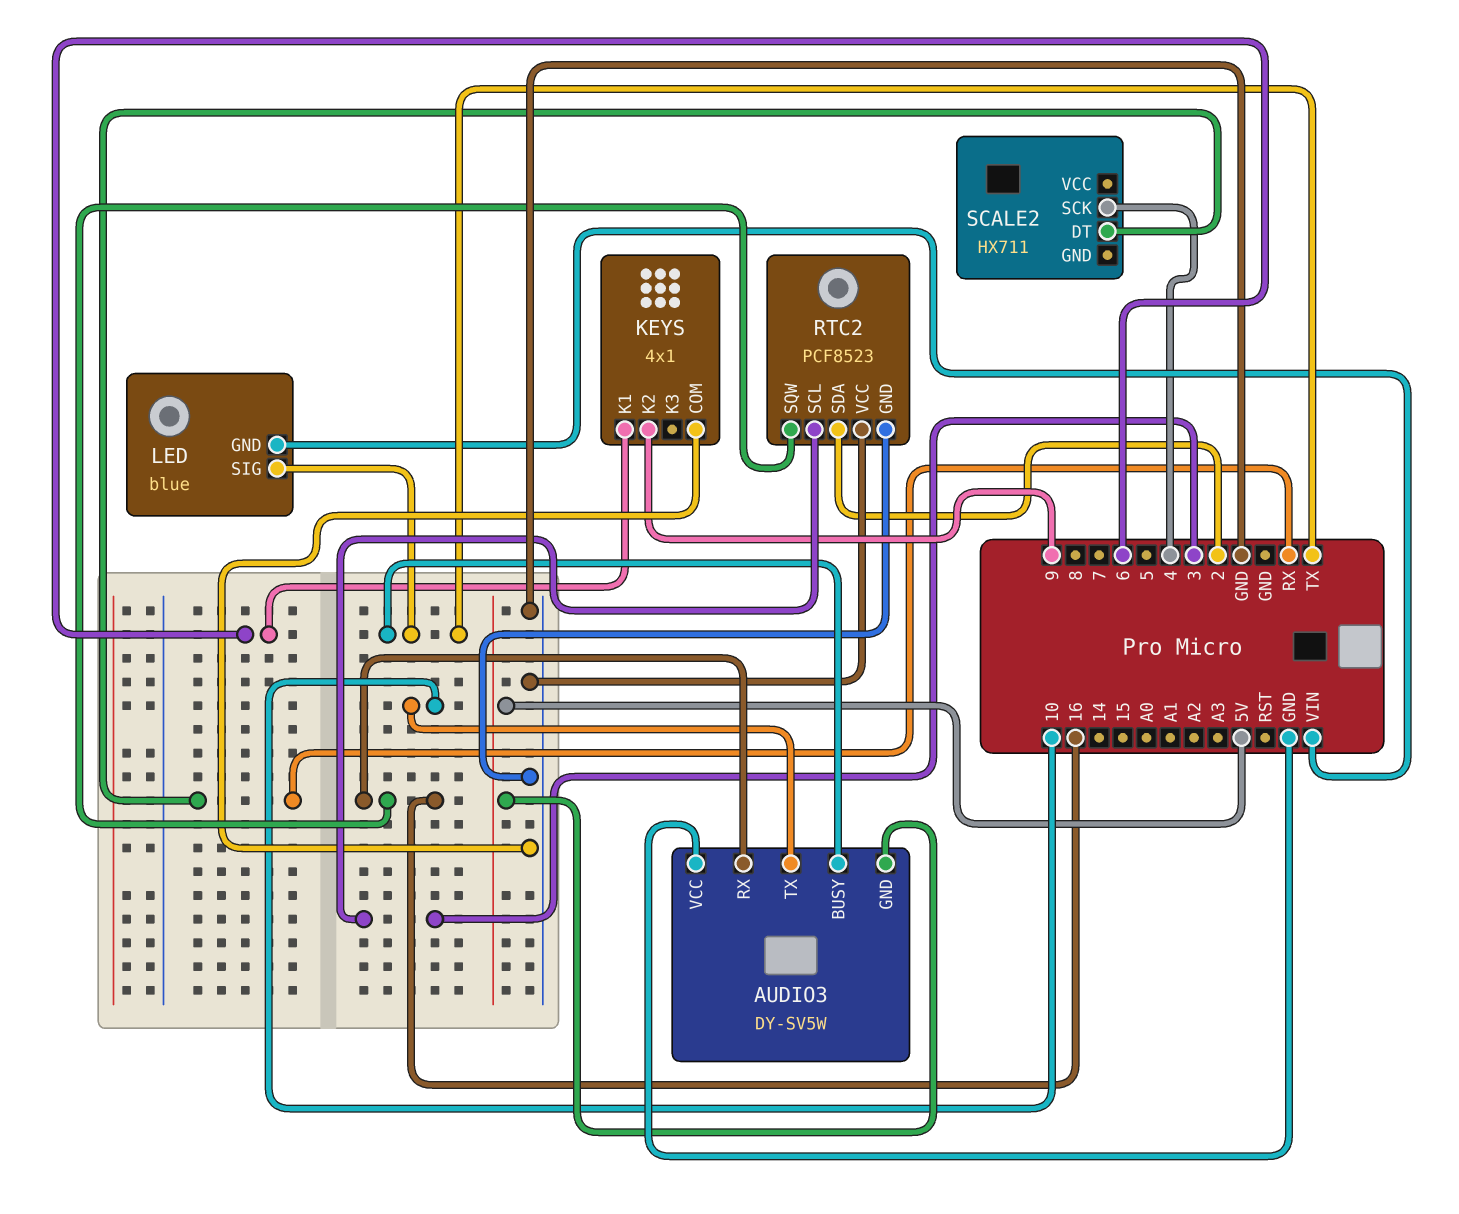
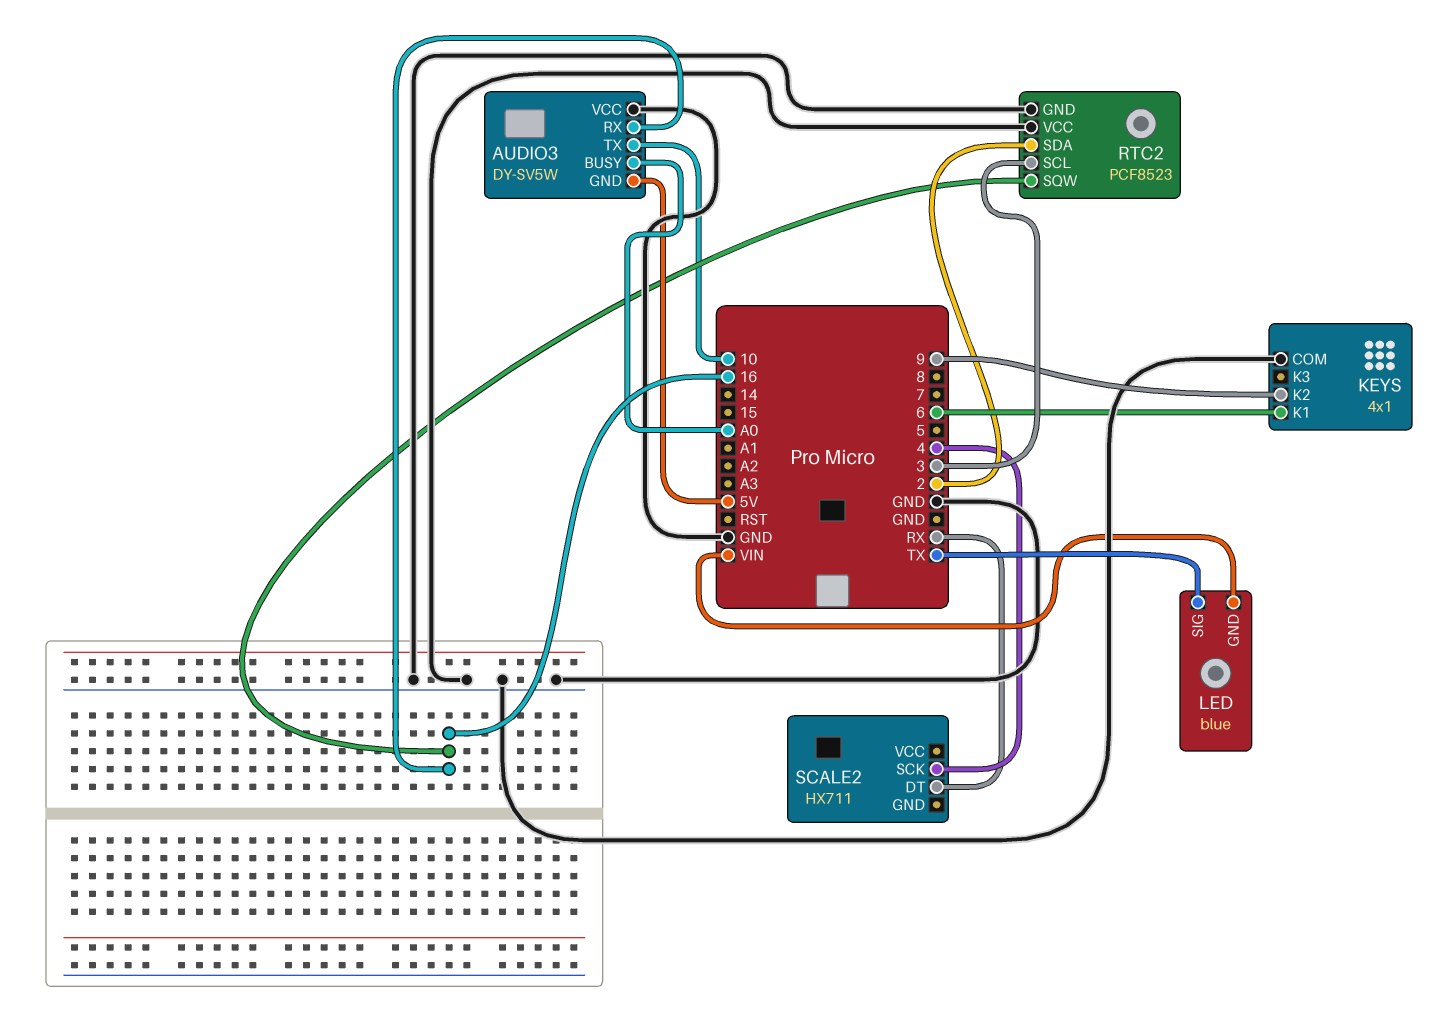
AUDIO3 pin BUSY: TX -> A0

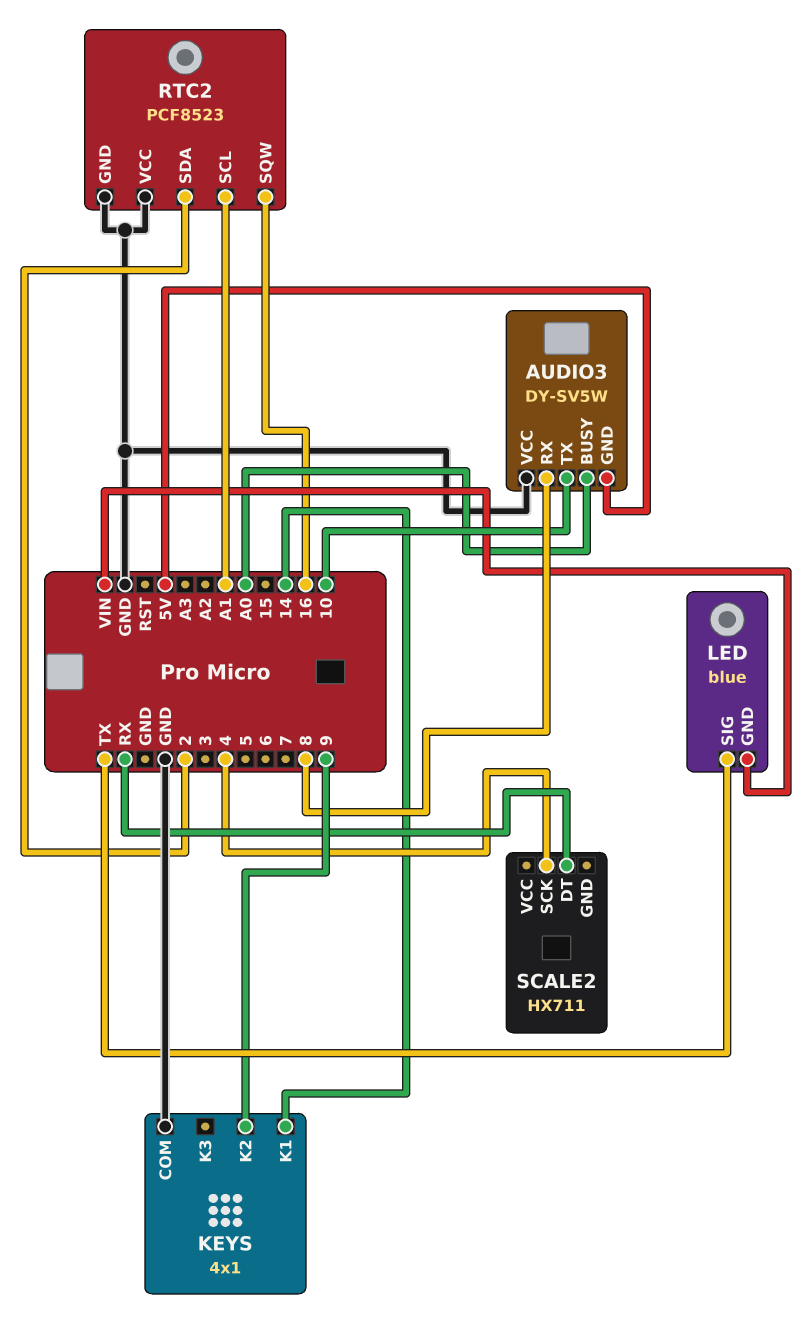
AUDIO3 pin RX: 16 -> 8
KEYS pin K1: 6 -> 14
RTC2 pin SCL: 3 -> A1

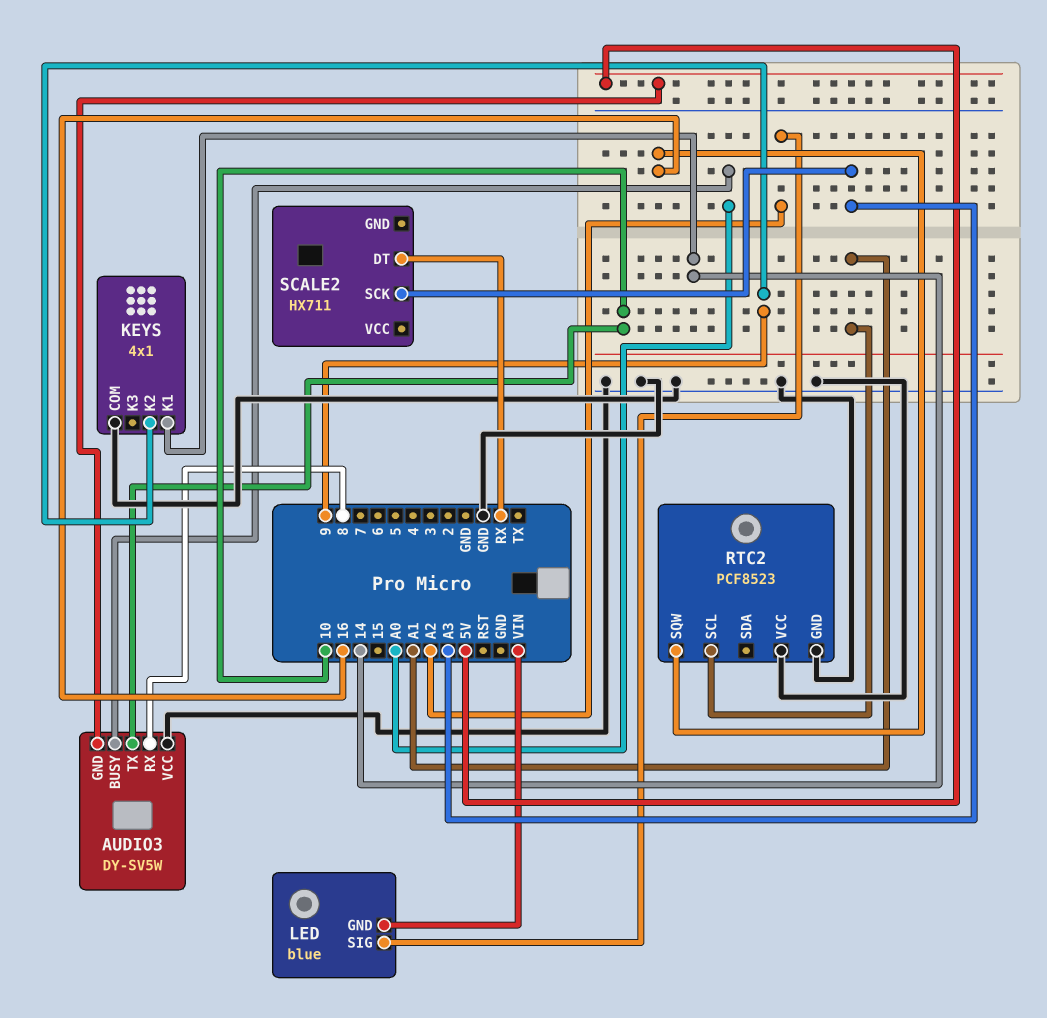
LED pin SIG: TX -> A2
RTC2 pin SDA: 2 -> none
SCALE2 pin SCK: 4 -> A3

